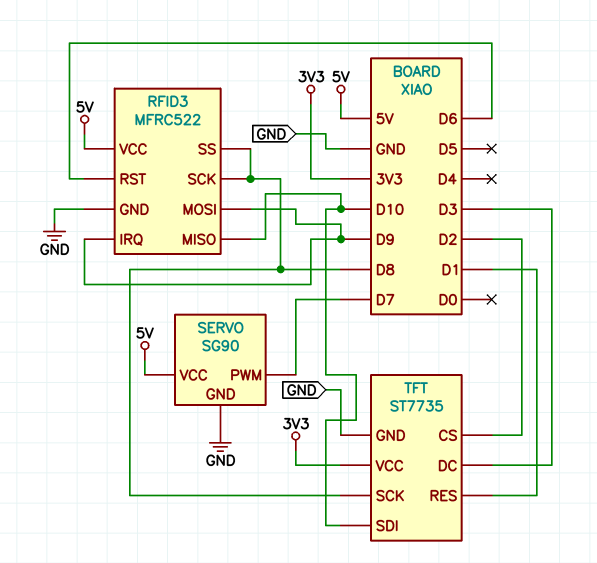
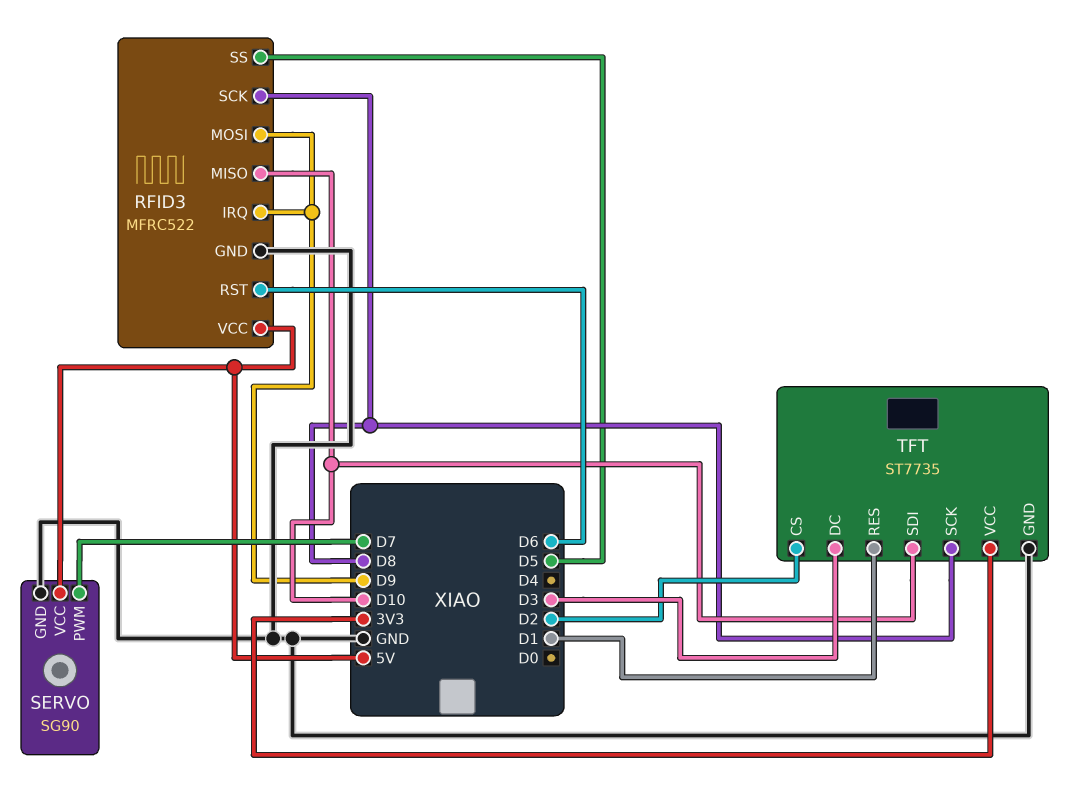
RFID3 pin SS: D8 -> D5

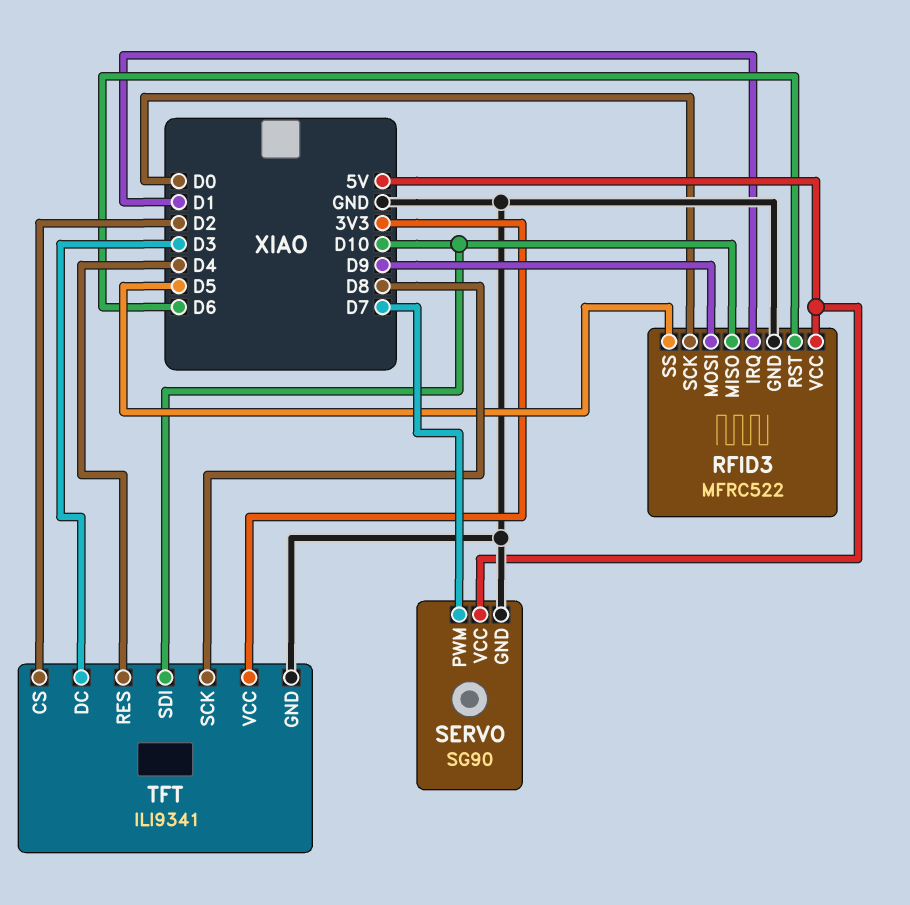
RFID3 pin IRQ: D9 -> D1
RFID3 pin SCK: D8 -> D0
TFT: ST7735 -> ILI9341
TFT pin RES: D1 -> D4

